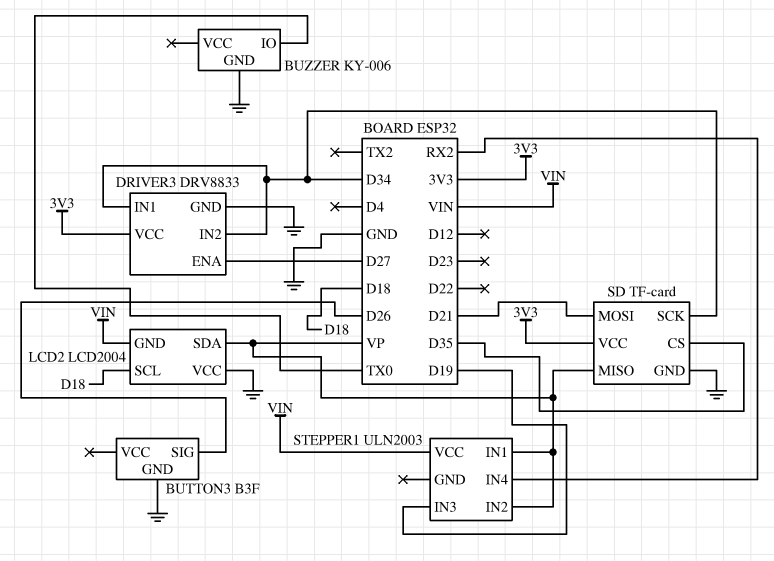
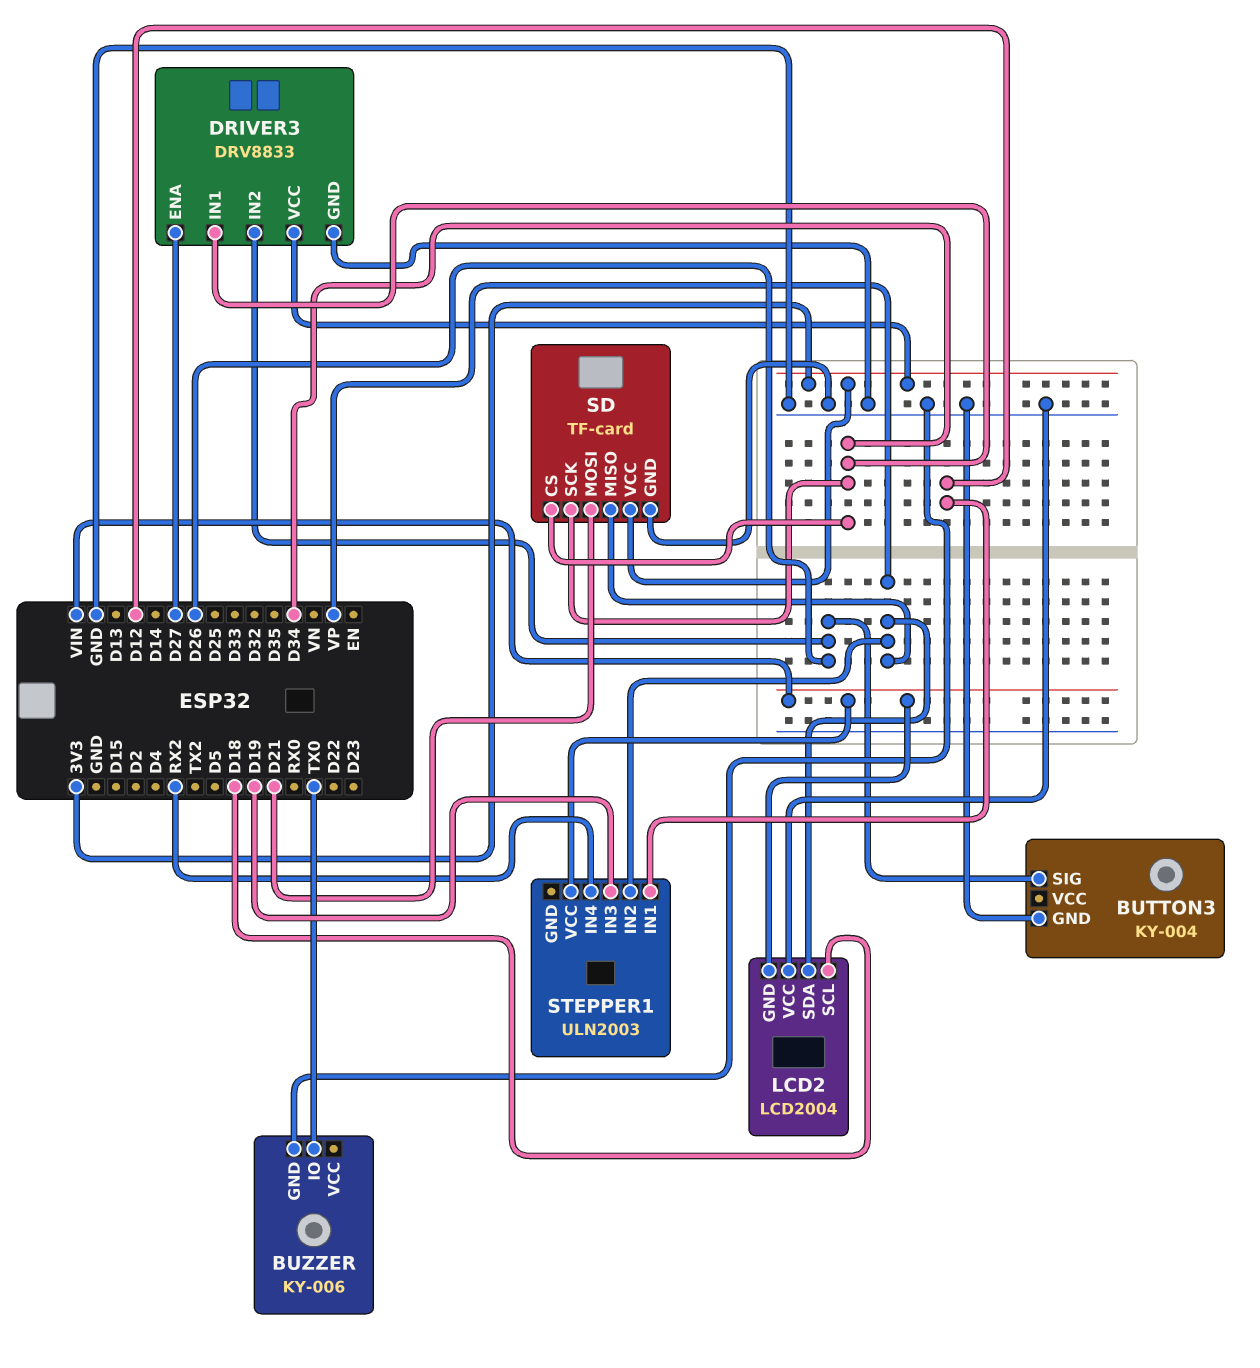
BUTTON3: B3F -> KY-004
DRIVER3 pin IN2: D34 -> D26
SD pin CS: D35 -> D34
STEPPER1 pin IN1: VP -> D12

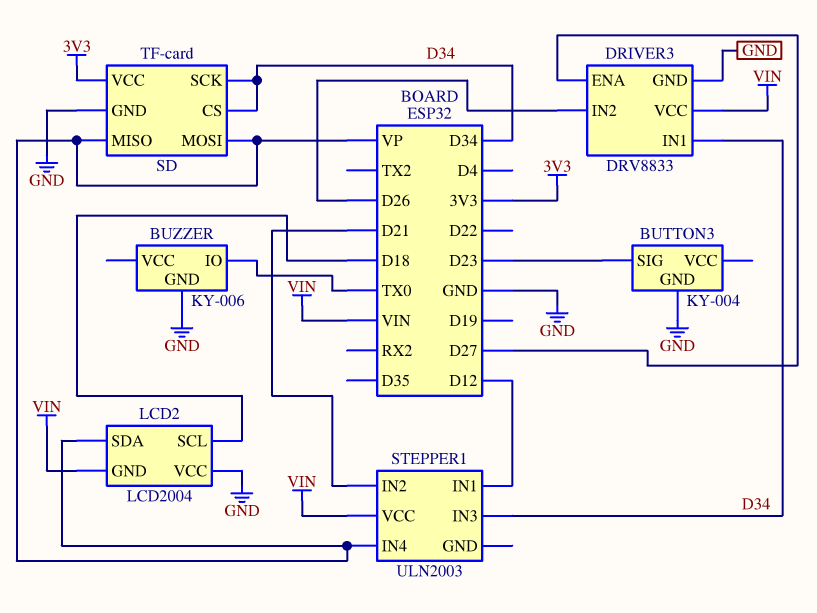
BUTTON3 pin SIG: D26 -> D23
DRIVER3 pin VCC: 3V3 -> VIN
SD pin MOSI: D21 -> VP
STEPPER1 pin IN2: VP -> D21
STEPPER1 pin IN3: D19 -> D34
STEPPER1 pin IN4: RX2 -> VP

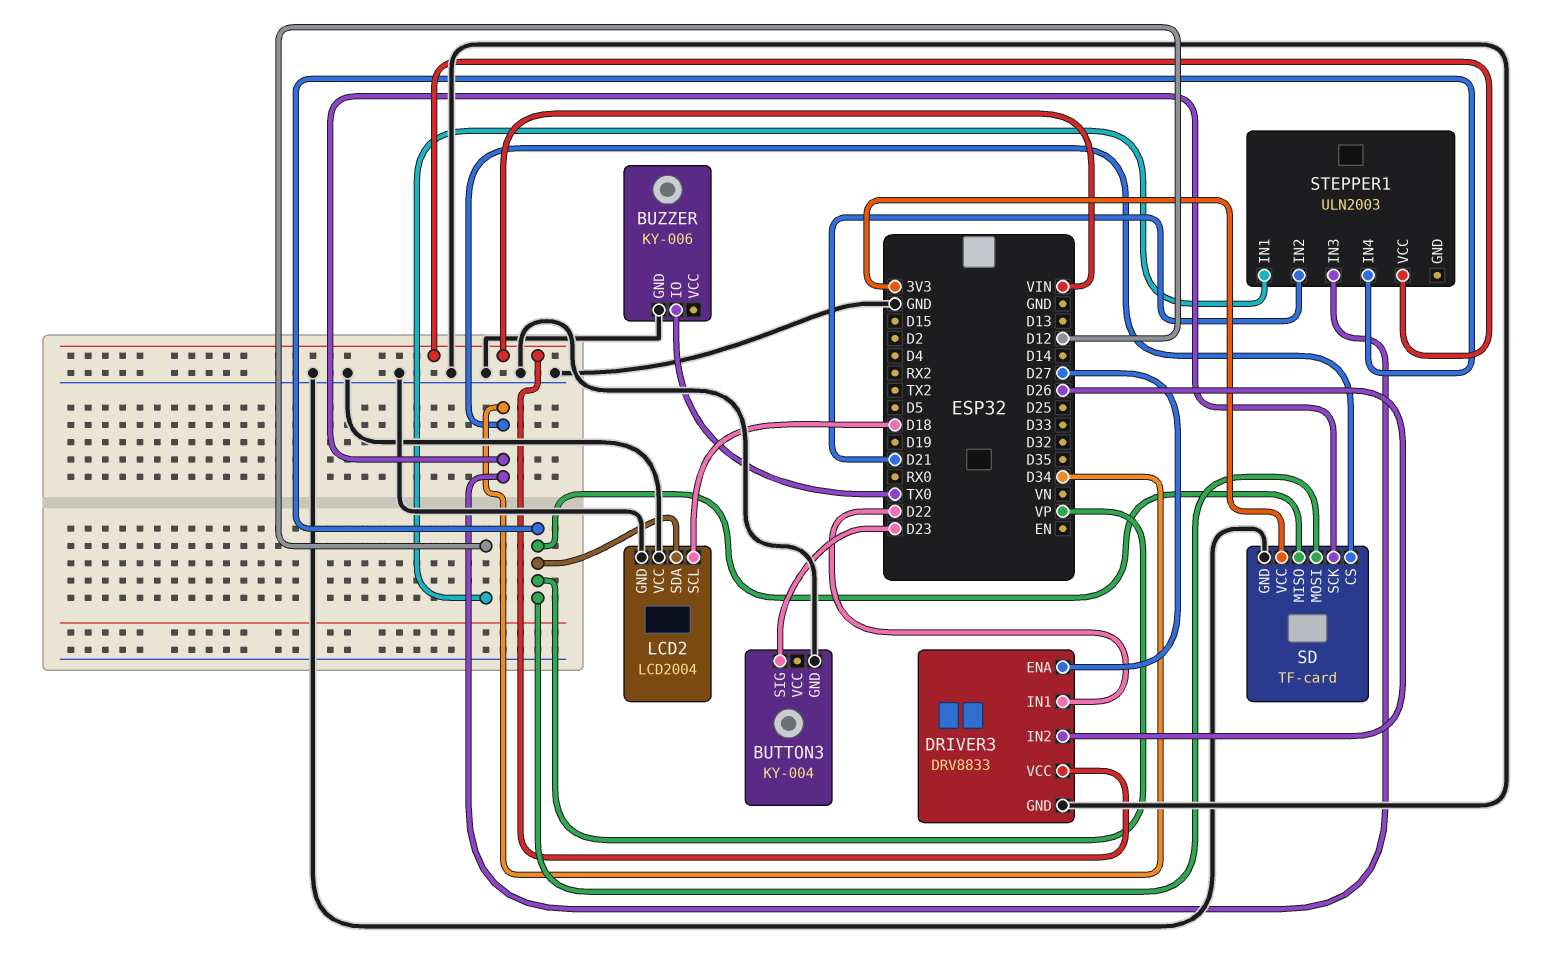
DRIVER3 pin IN1: D34 -> D22
LCD2 pin GND: VIN -> GND

